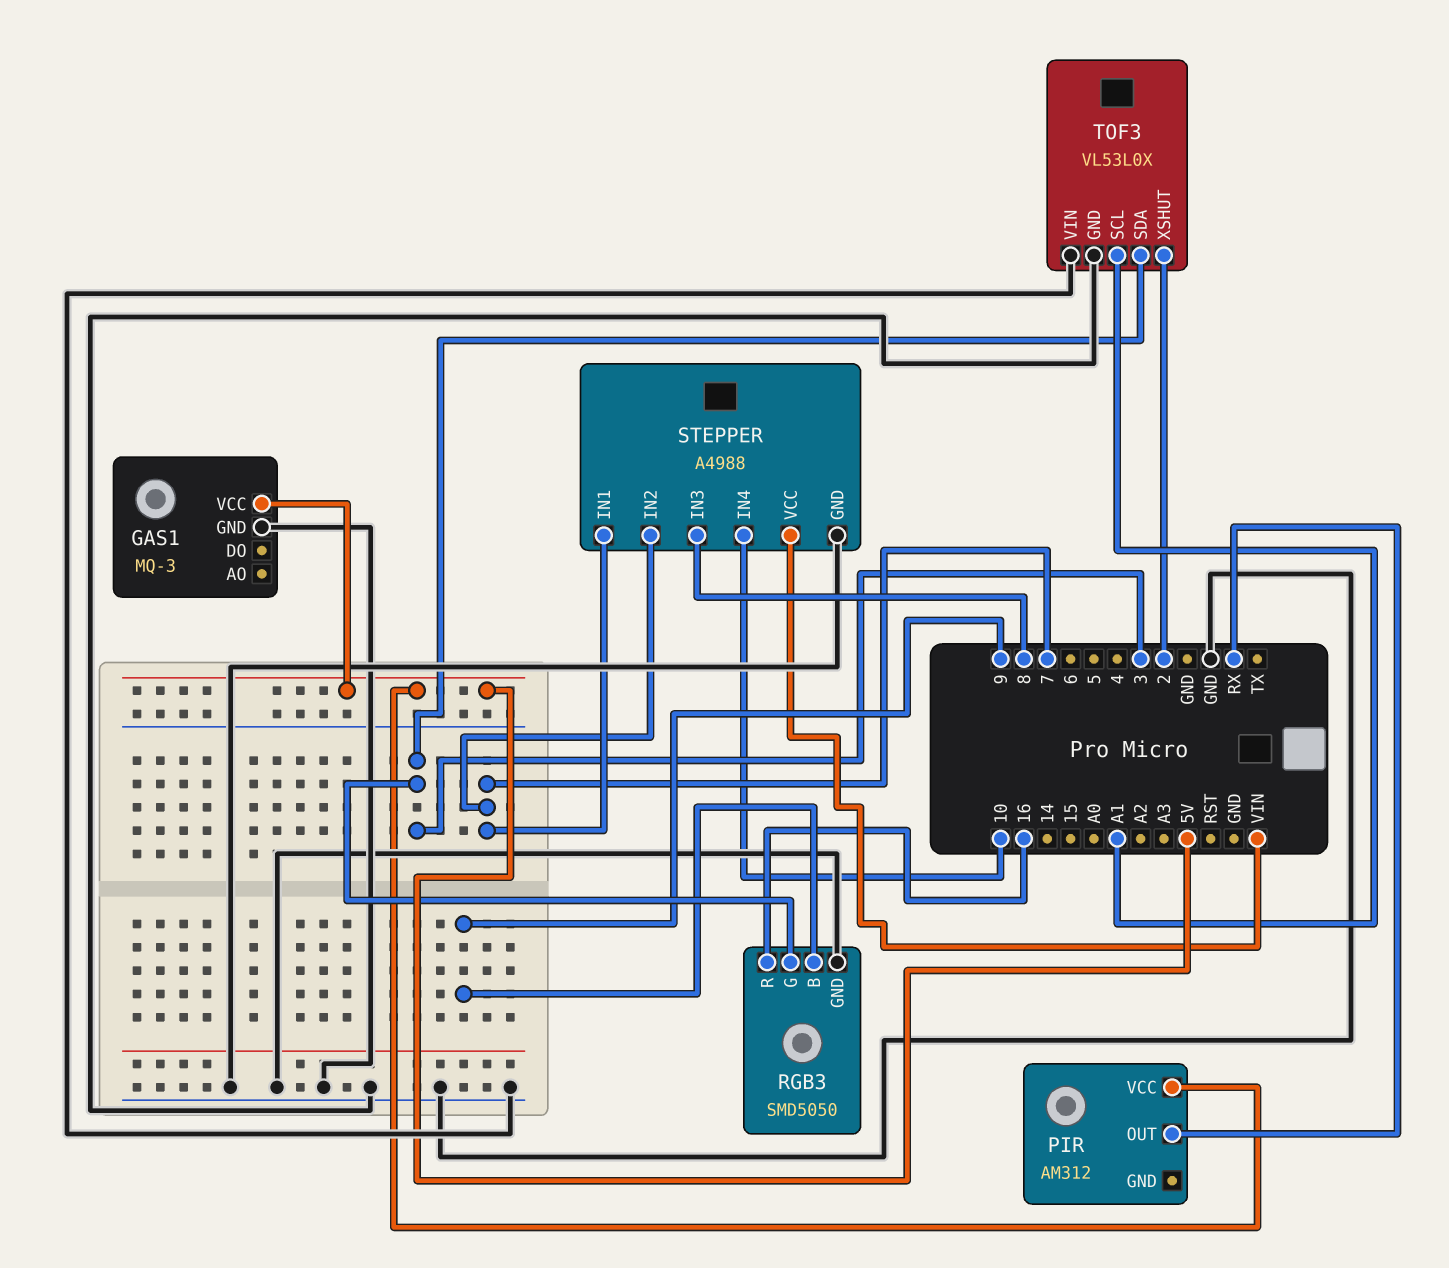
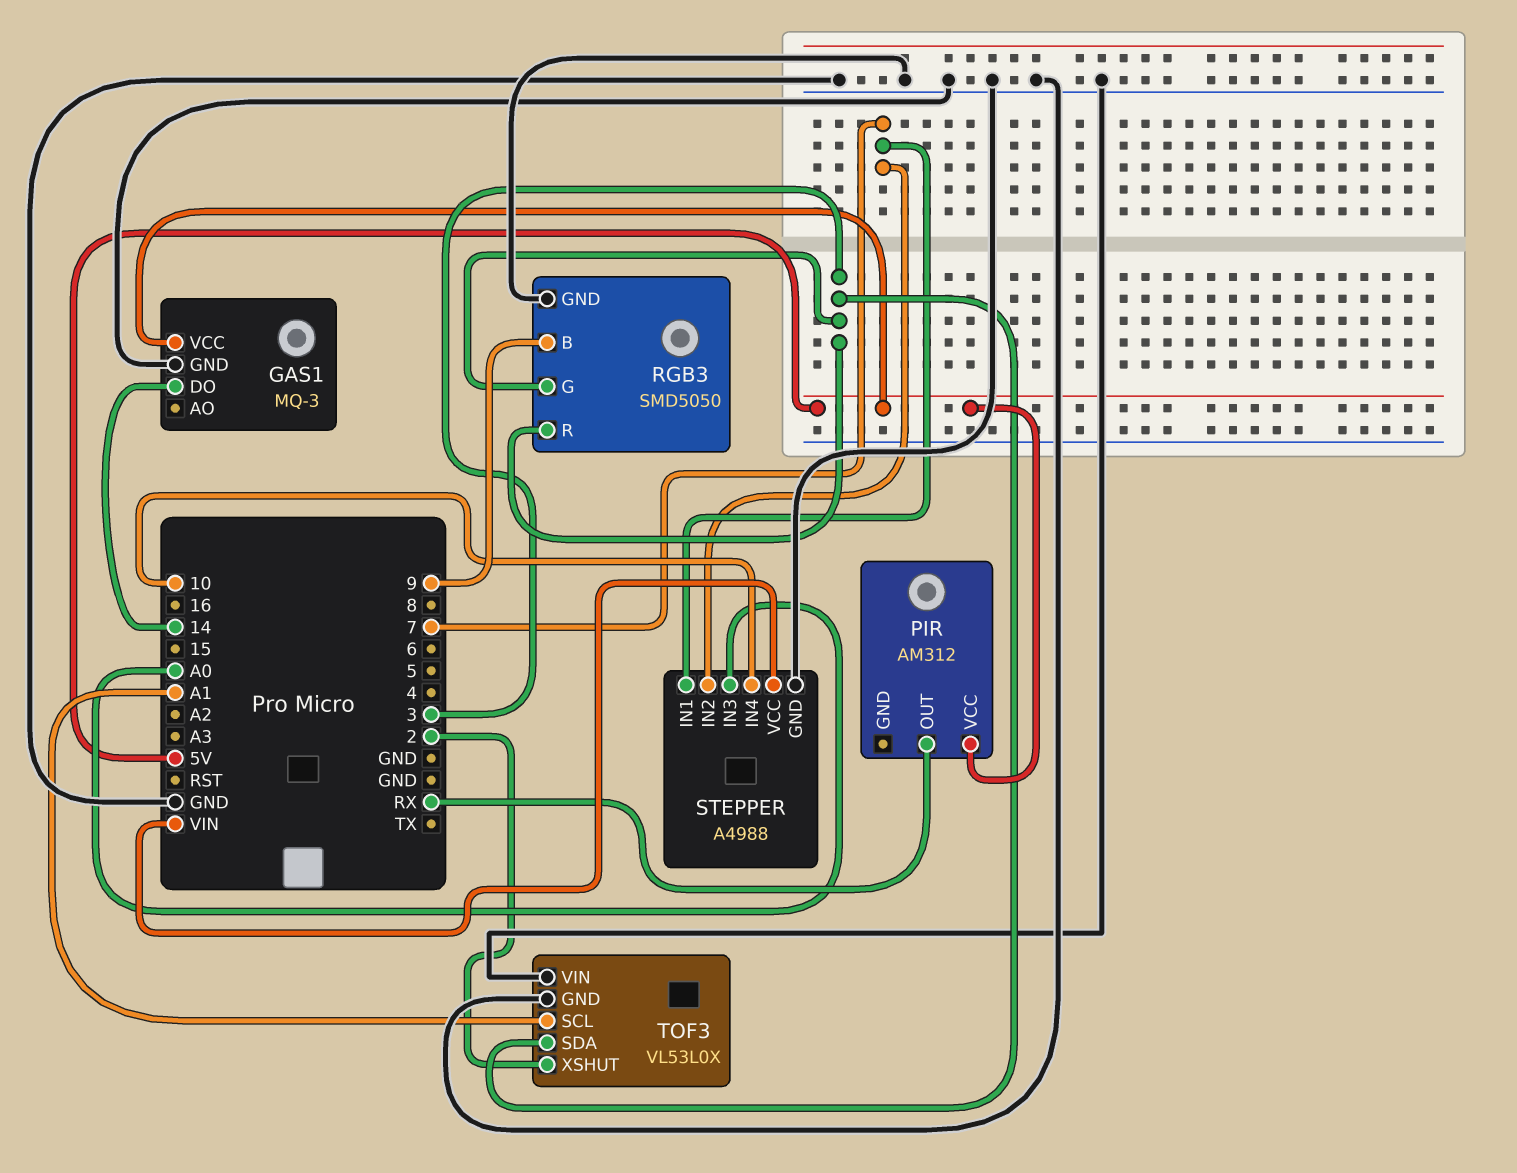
GAS1 pin DO: none -> 14
RGB3 pin R: 16 -> 3
STEPPER pin IN3: 8 -> A0

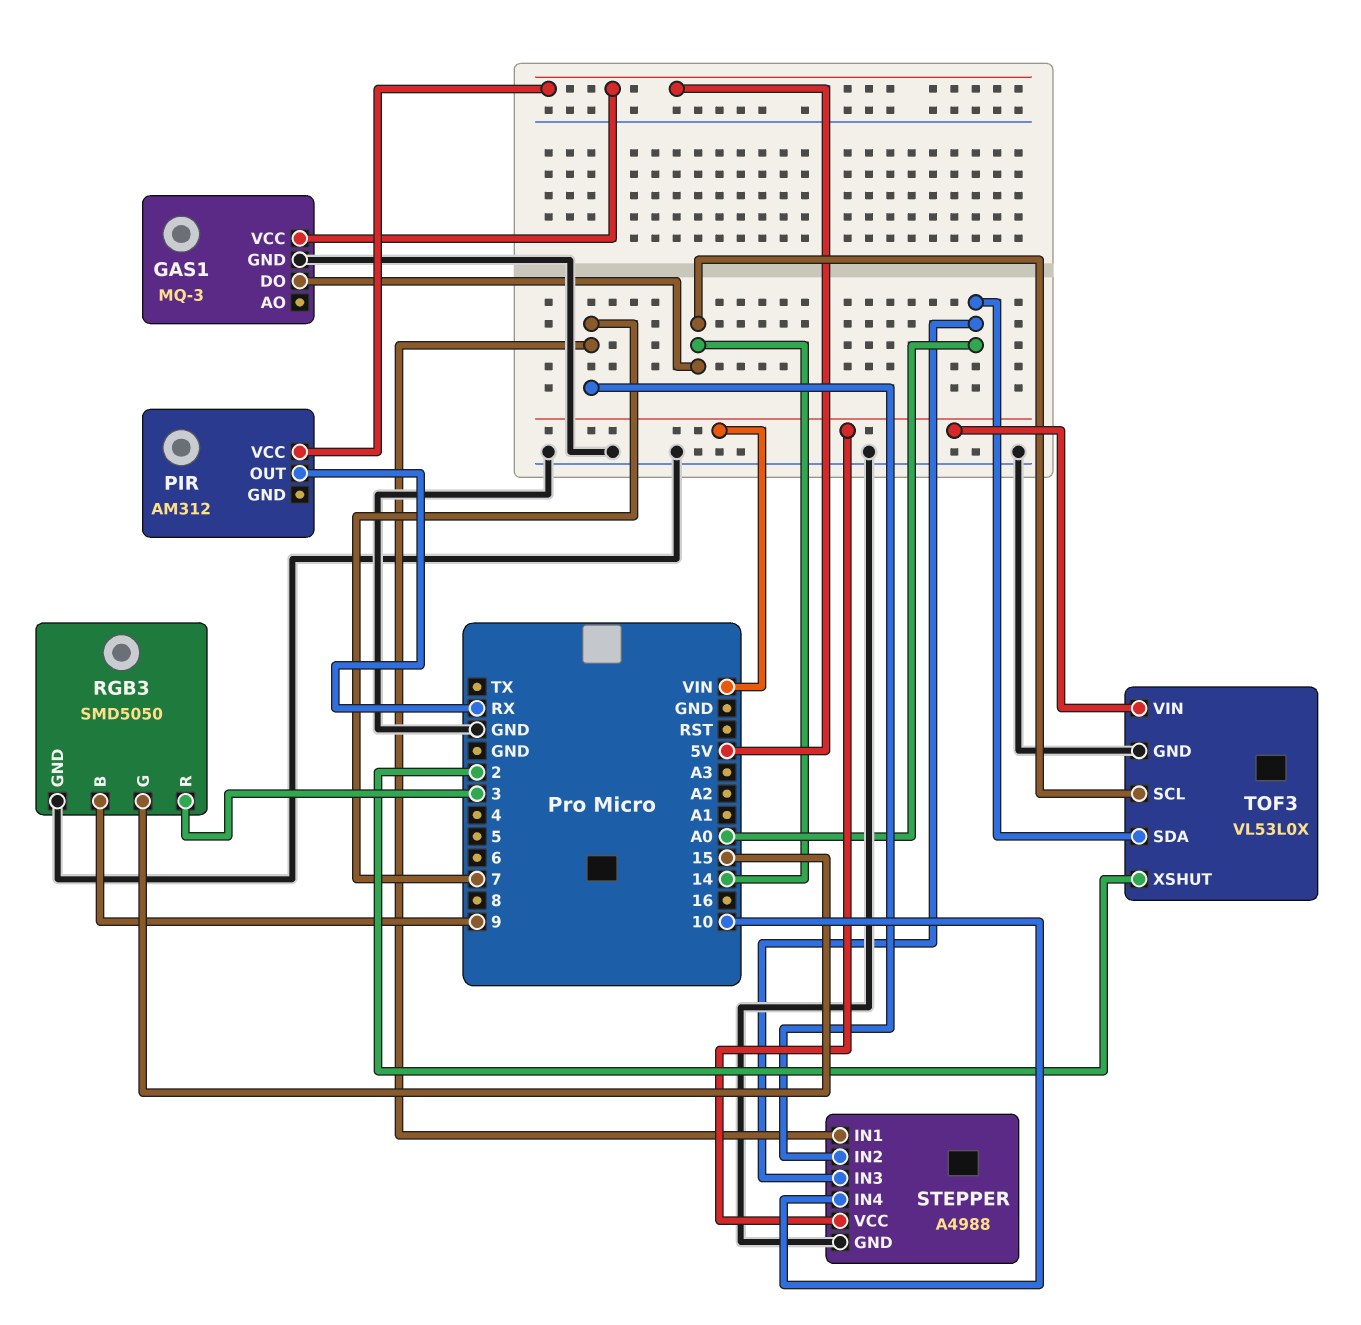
RGB3 pin G: 3 -> 15
TOF3 pin SCL: A1 -> 14
TOF3 pin SDA: 3 -> A0
TOF3 pin VIN: GND -> VIN

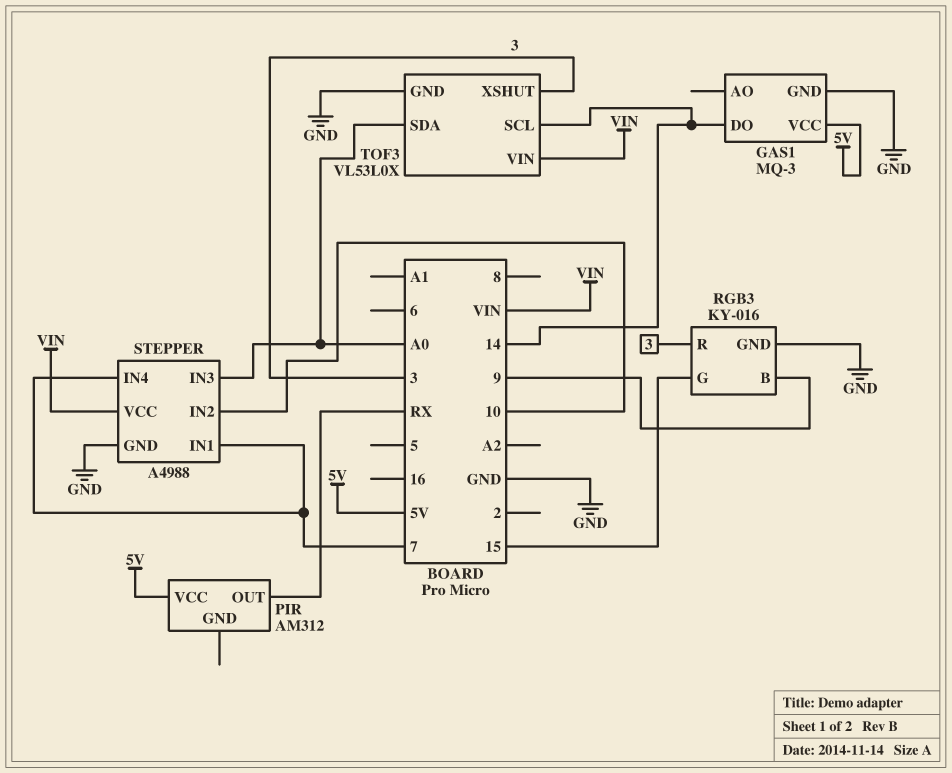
RGB3: SMD5050 -> KY-016
STEPPER pin IN2: 7 -> 10
STEPPER pin IN4: 10 -> 7
TOF3 pin XSHUT: 2 -> 3

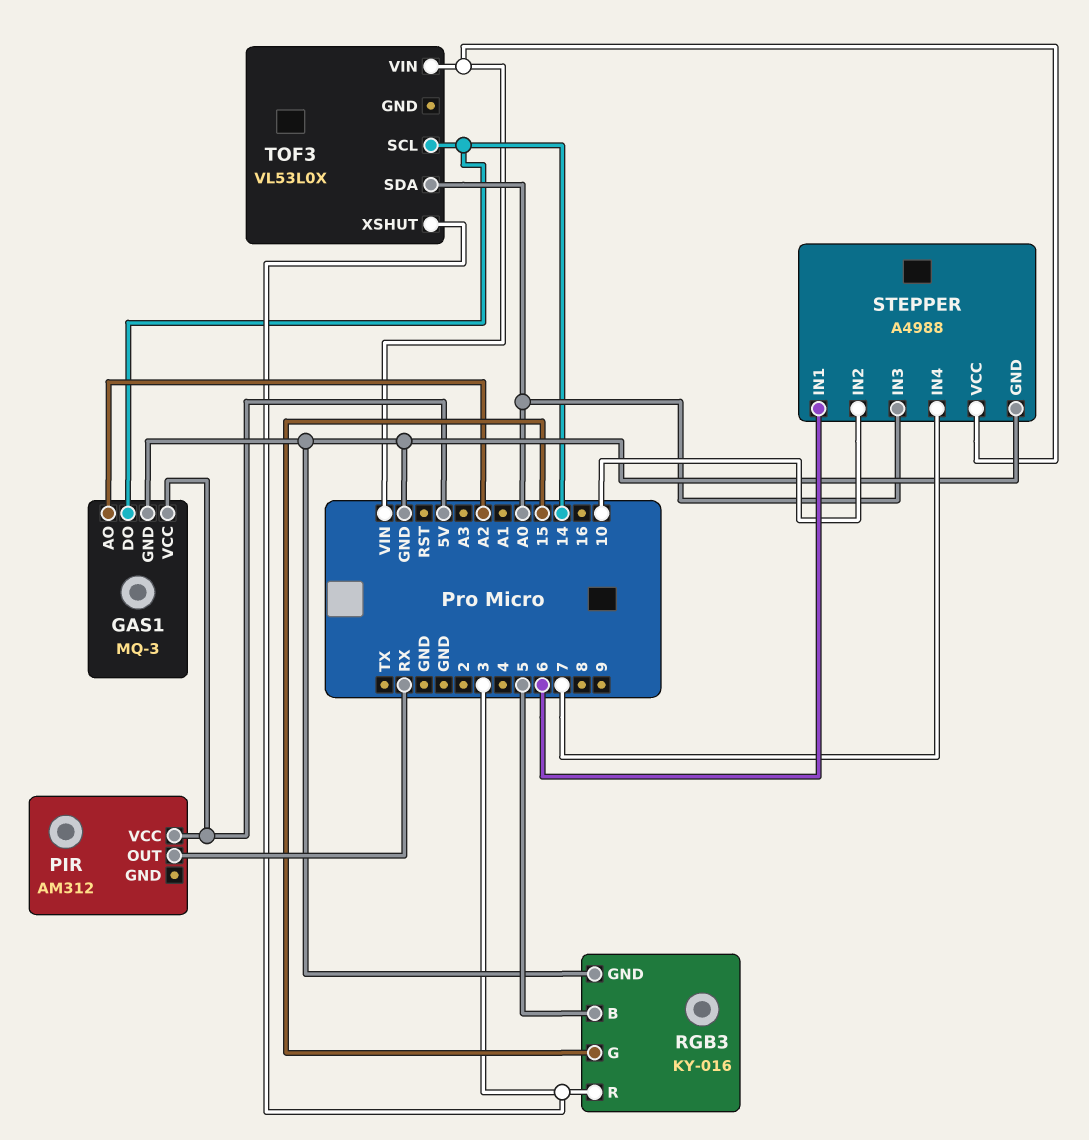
GAS1 pin AO: none -> A2
RGB3 pin B: 9 -> 5
STEPPER pin IN1: 7 -> 6
TOF3 pin GND: GND -> none

